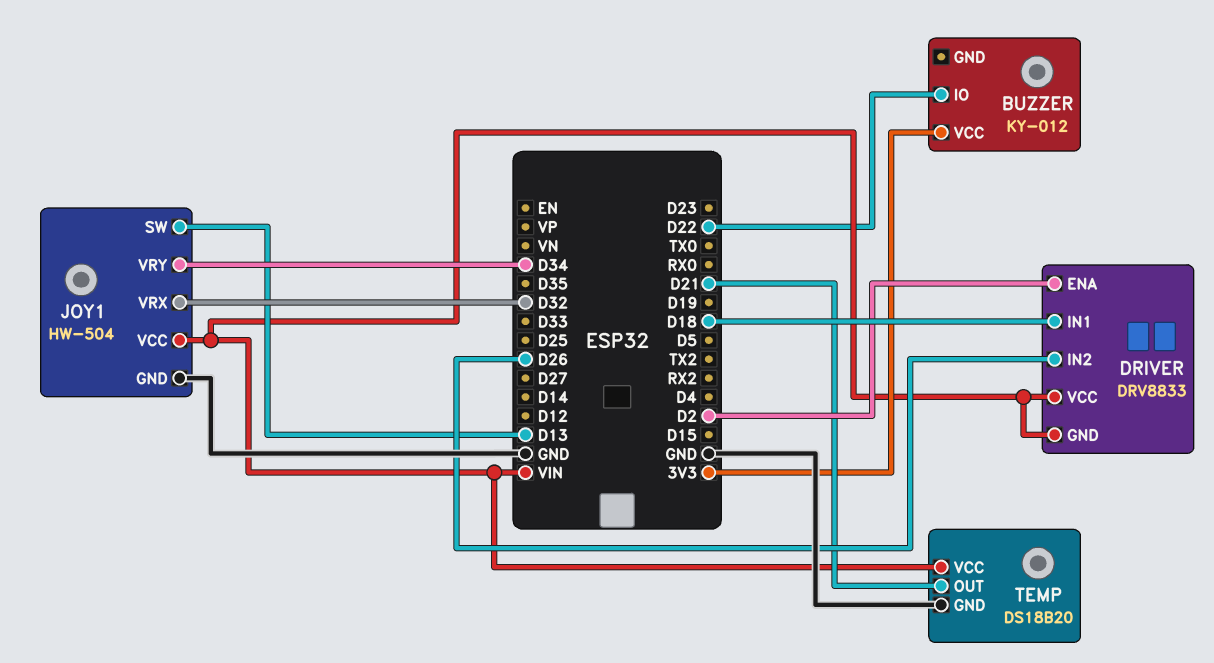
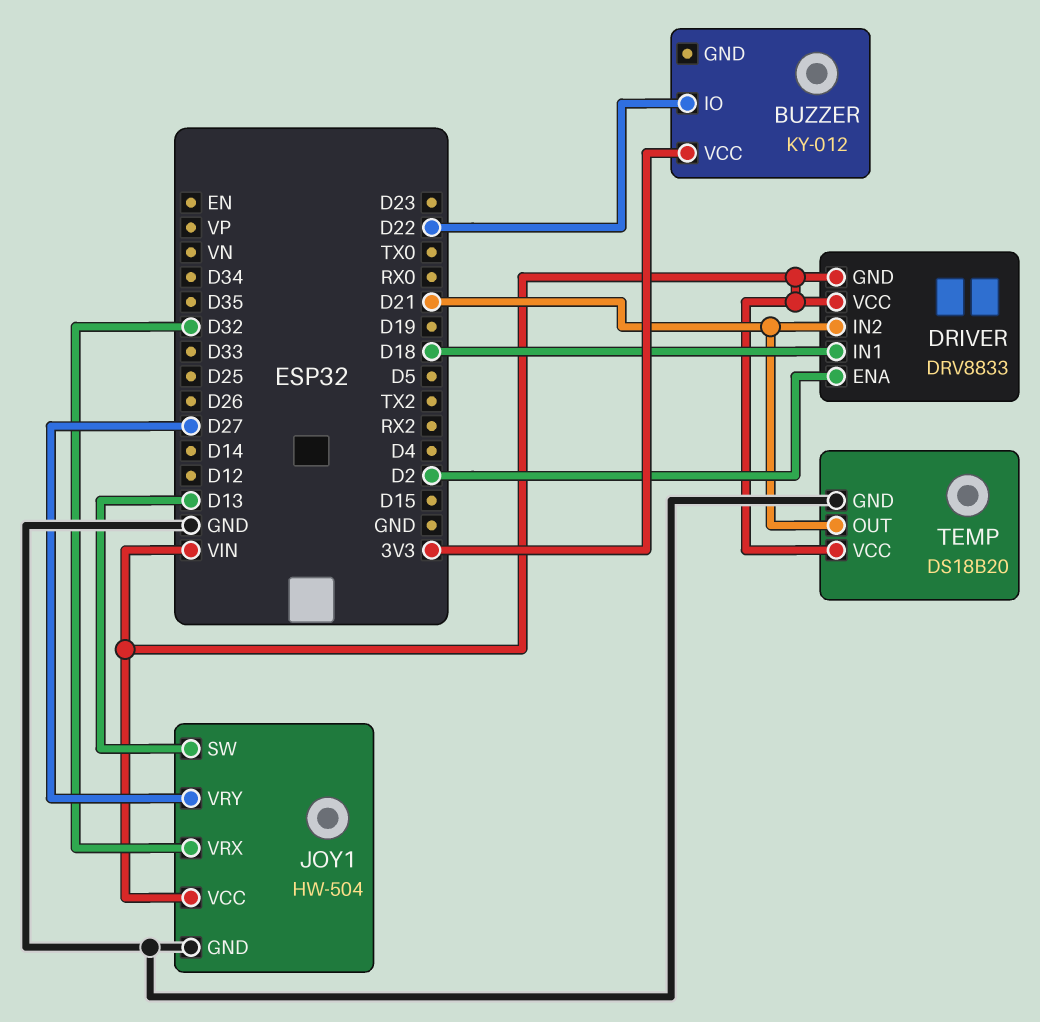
DRIVER pin IN2: D26 -> D21
JOY1 pin VRY: D34 -> D27

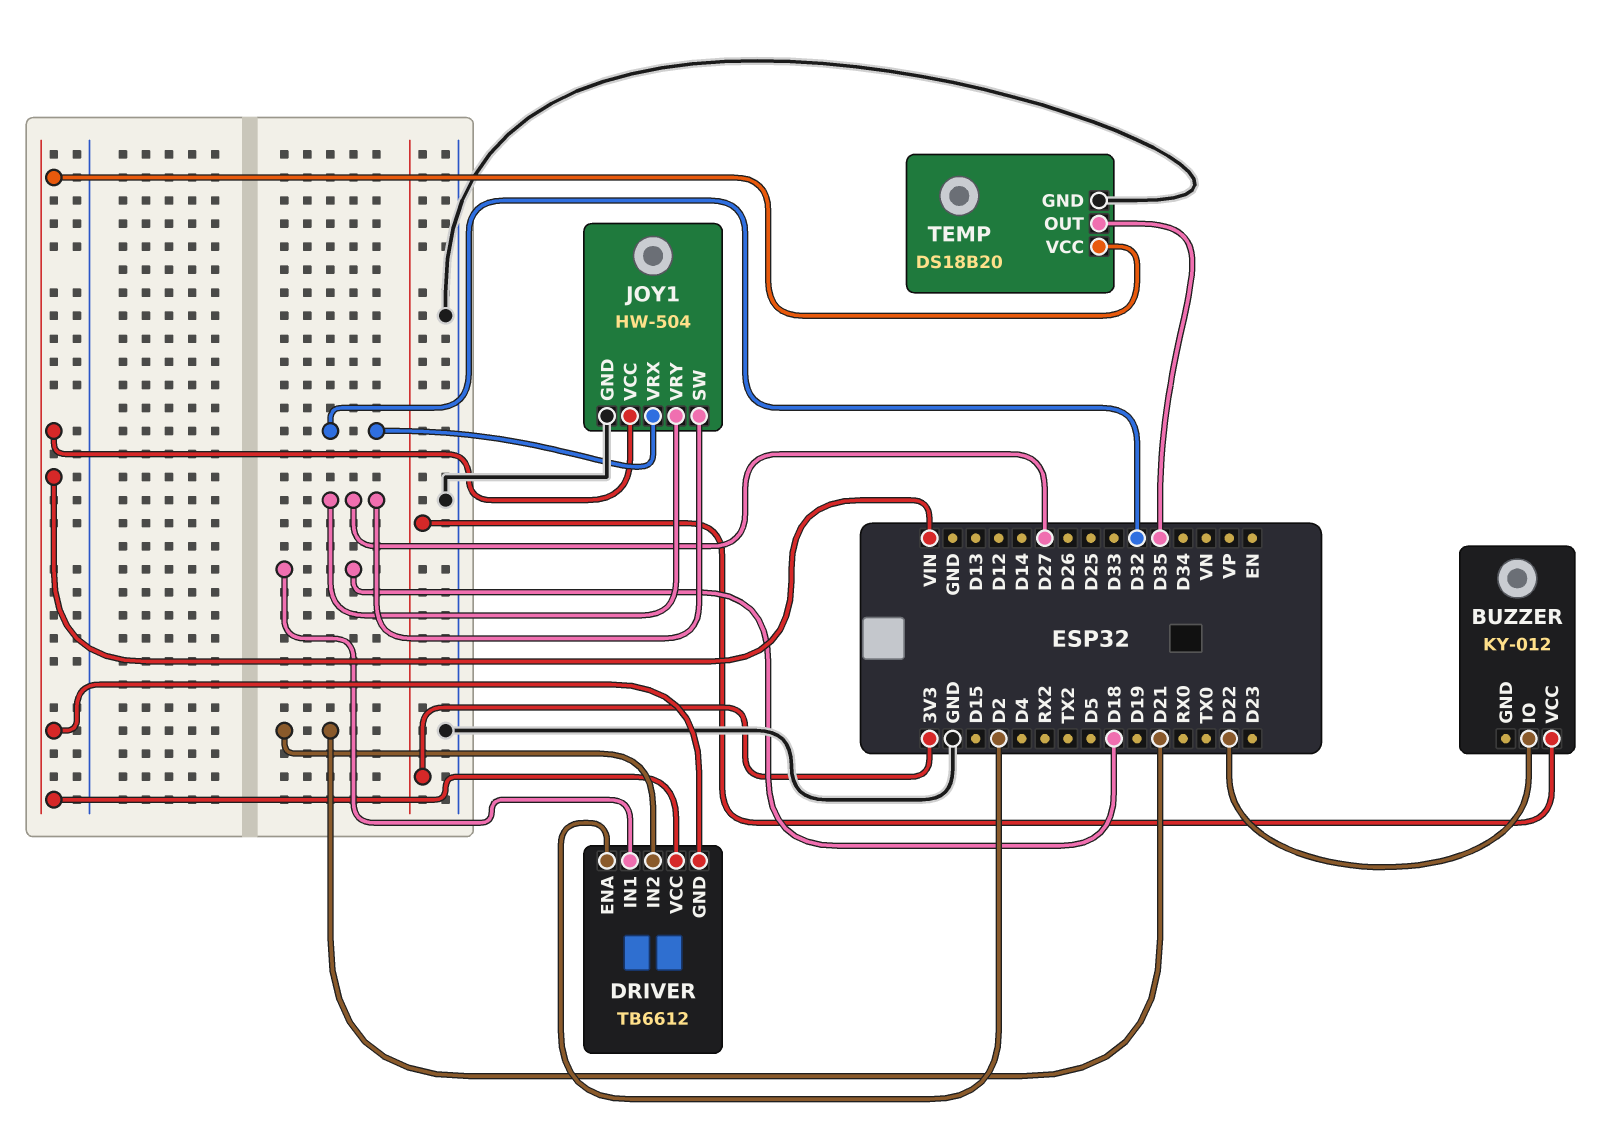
DRIVER: DRV8833 -> TB6612
JOY1 pin SW: D13 -> D27
TEMP pin OUT: D21 -> D35

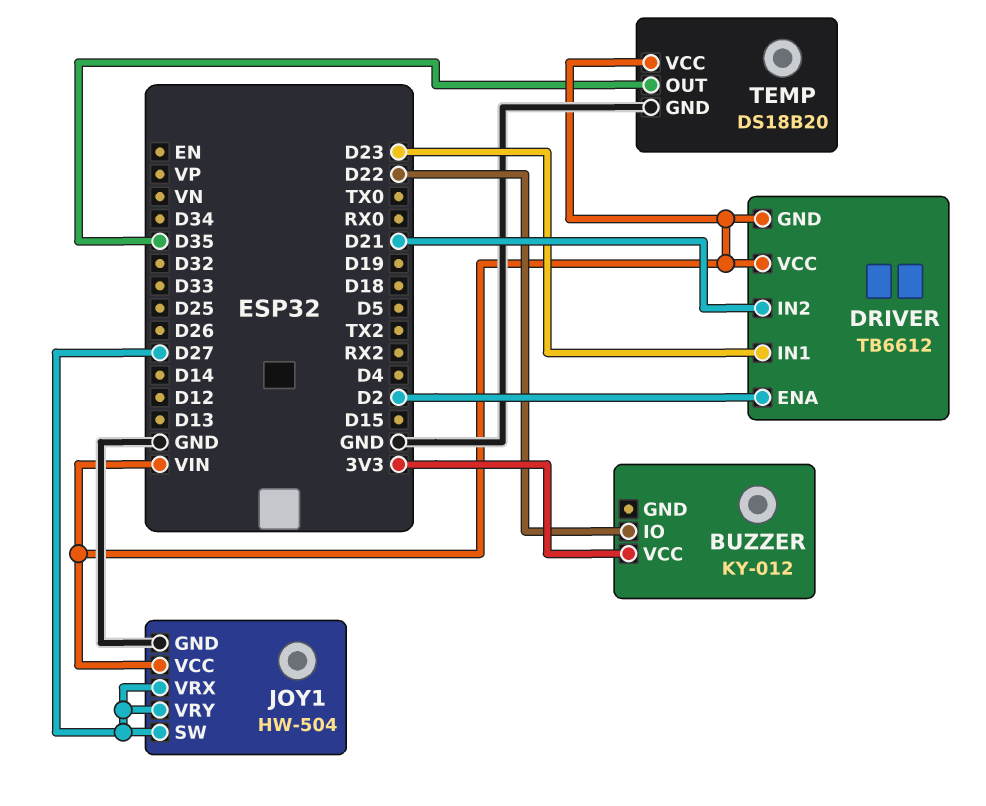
DRIVER pin IN1: D18 -> D23
JOY1 pin VRX: D32 -> D27

